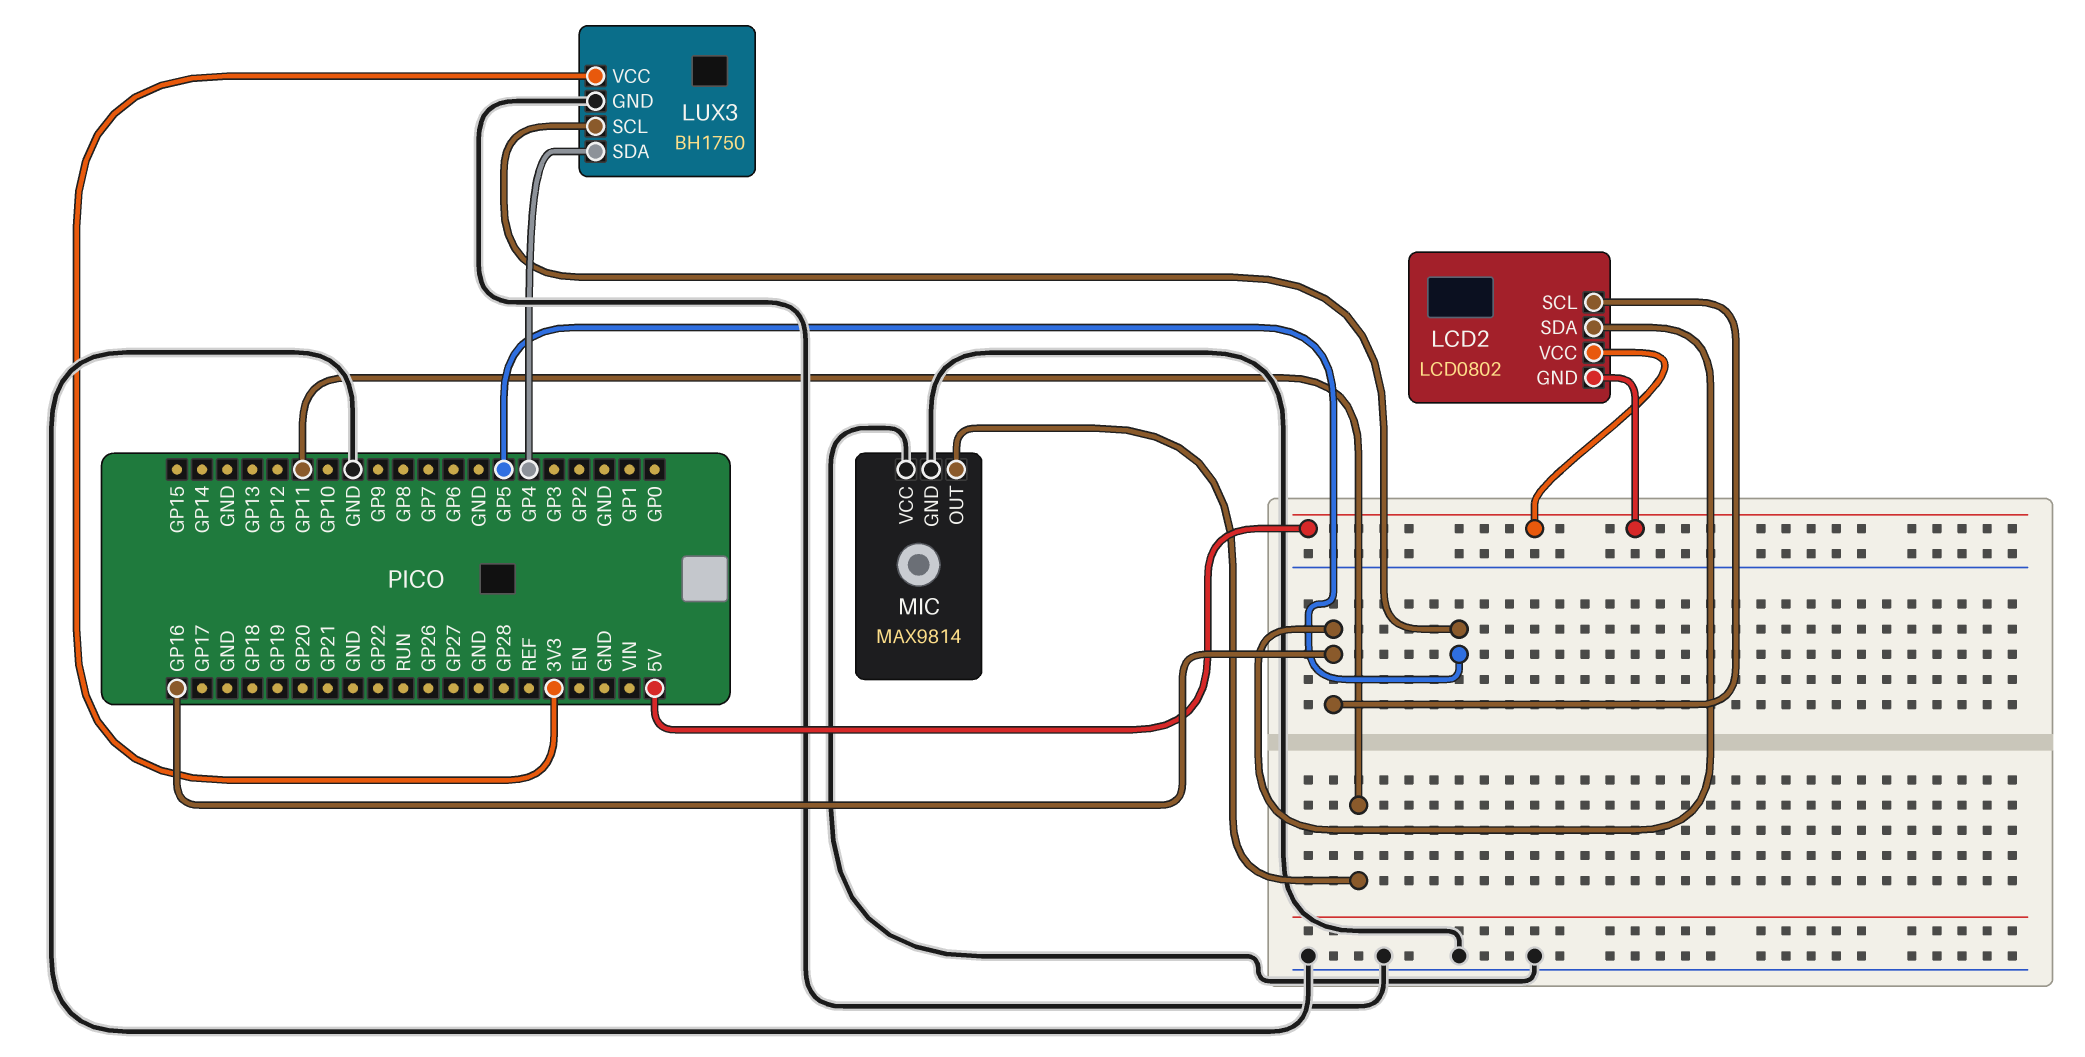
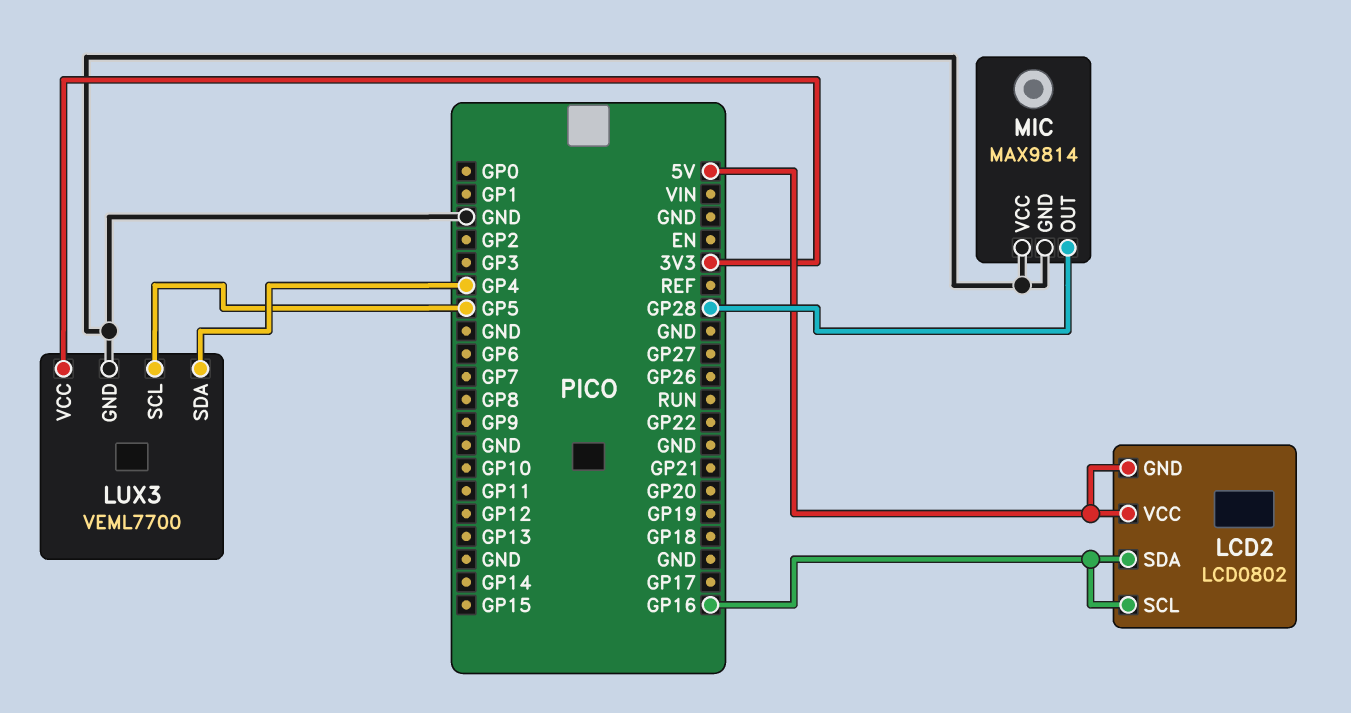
LUX3: BH1750 -> VEML7700
MIC pin OUT: GP11 -> GP28

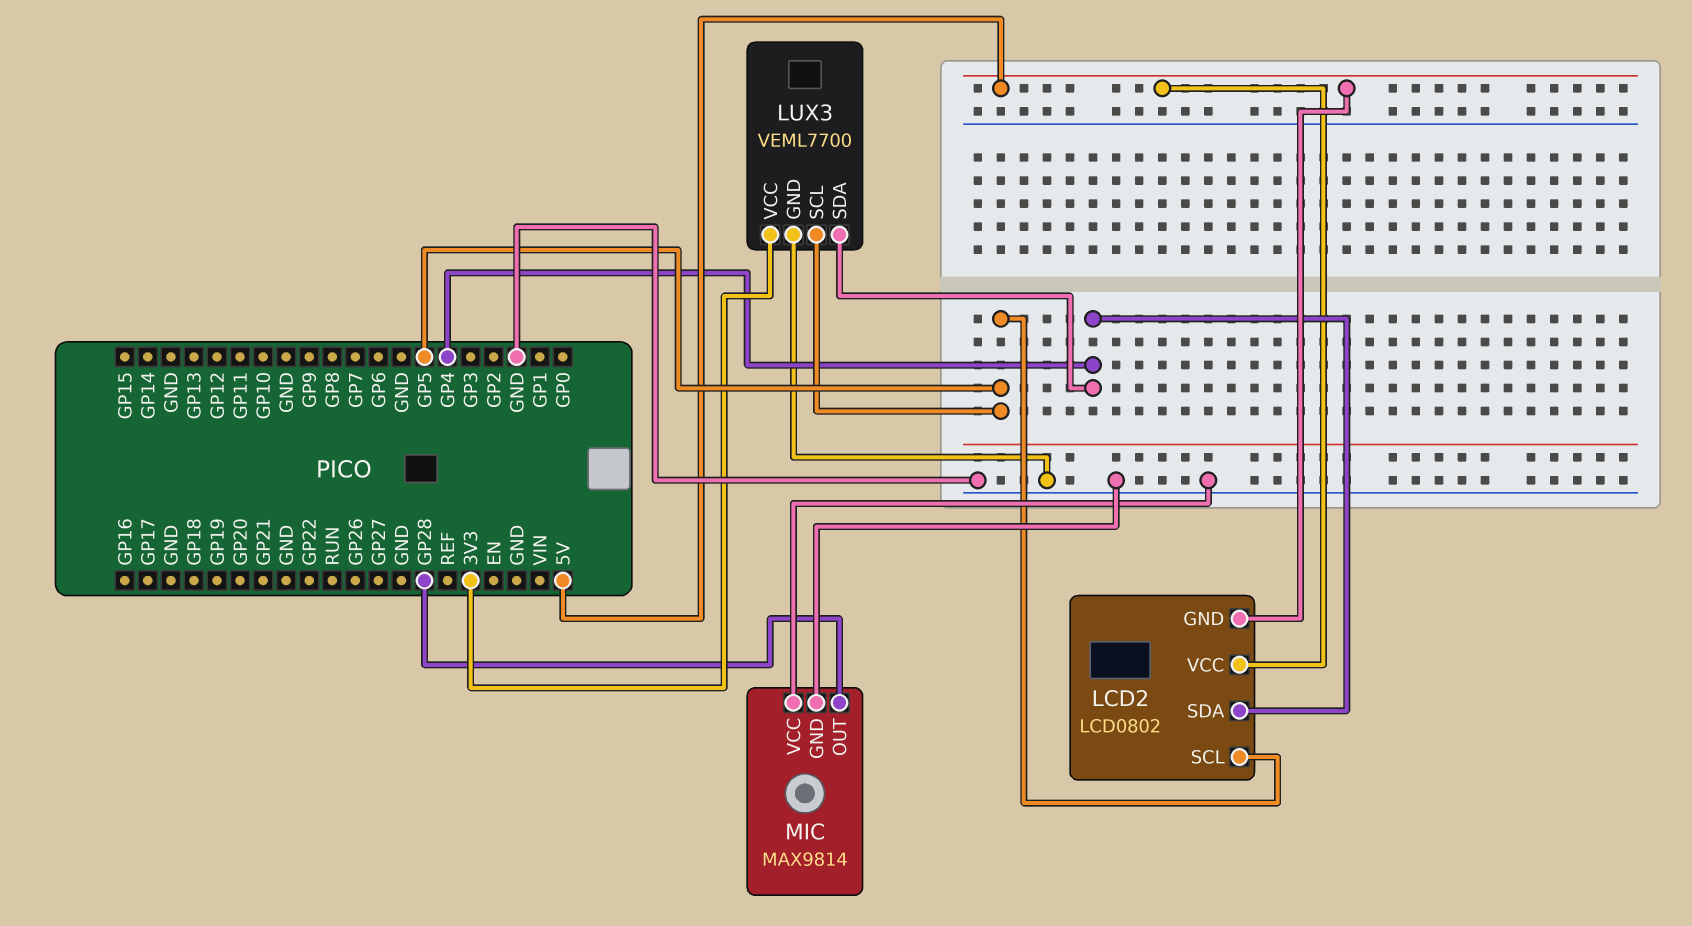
LCD2 pin SCL: GP16 -> GP5
LCD2 pin SDA: GP16 -> GP4

